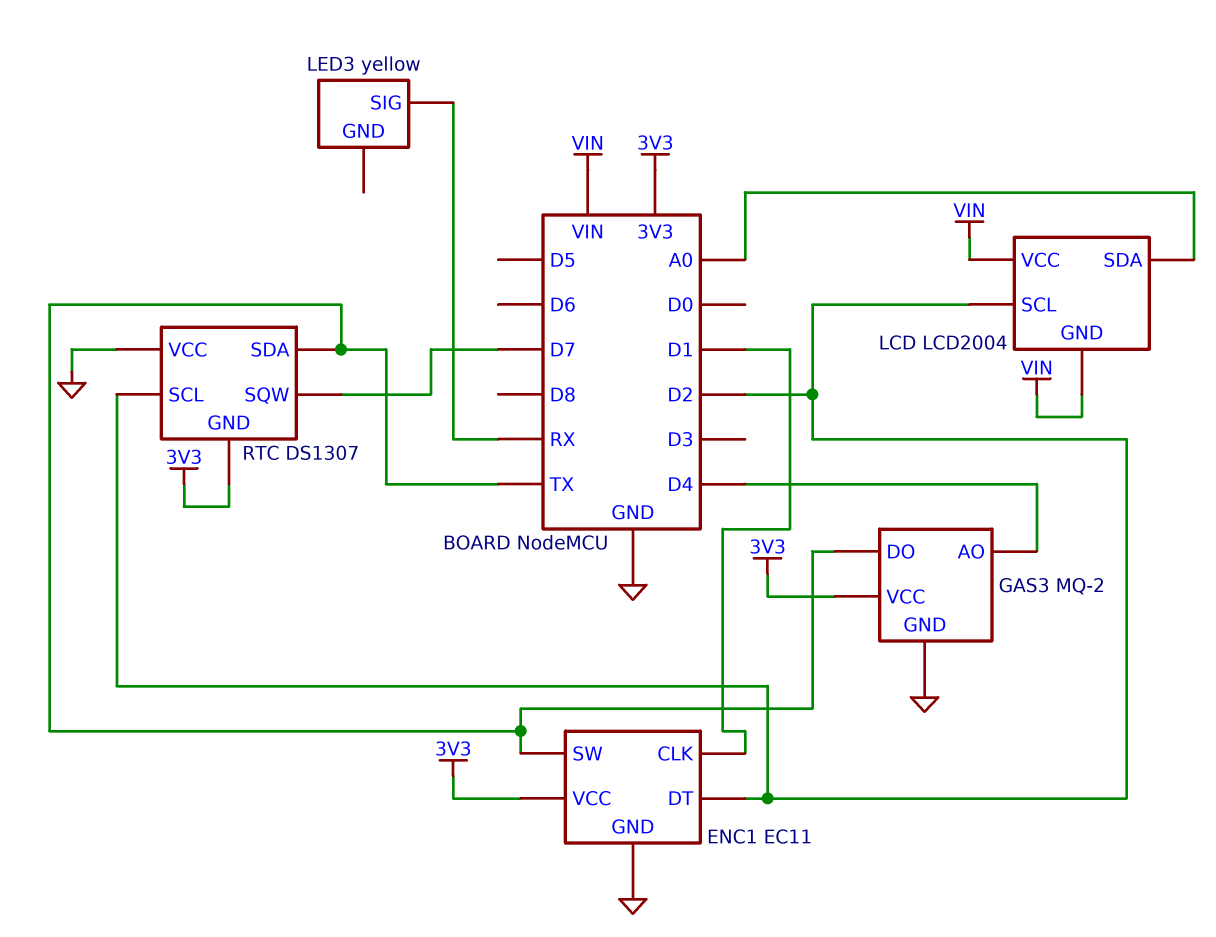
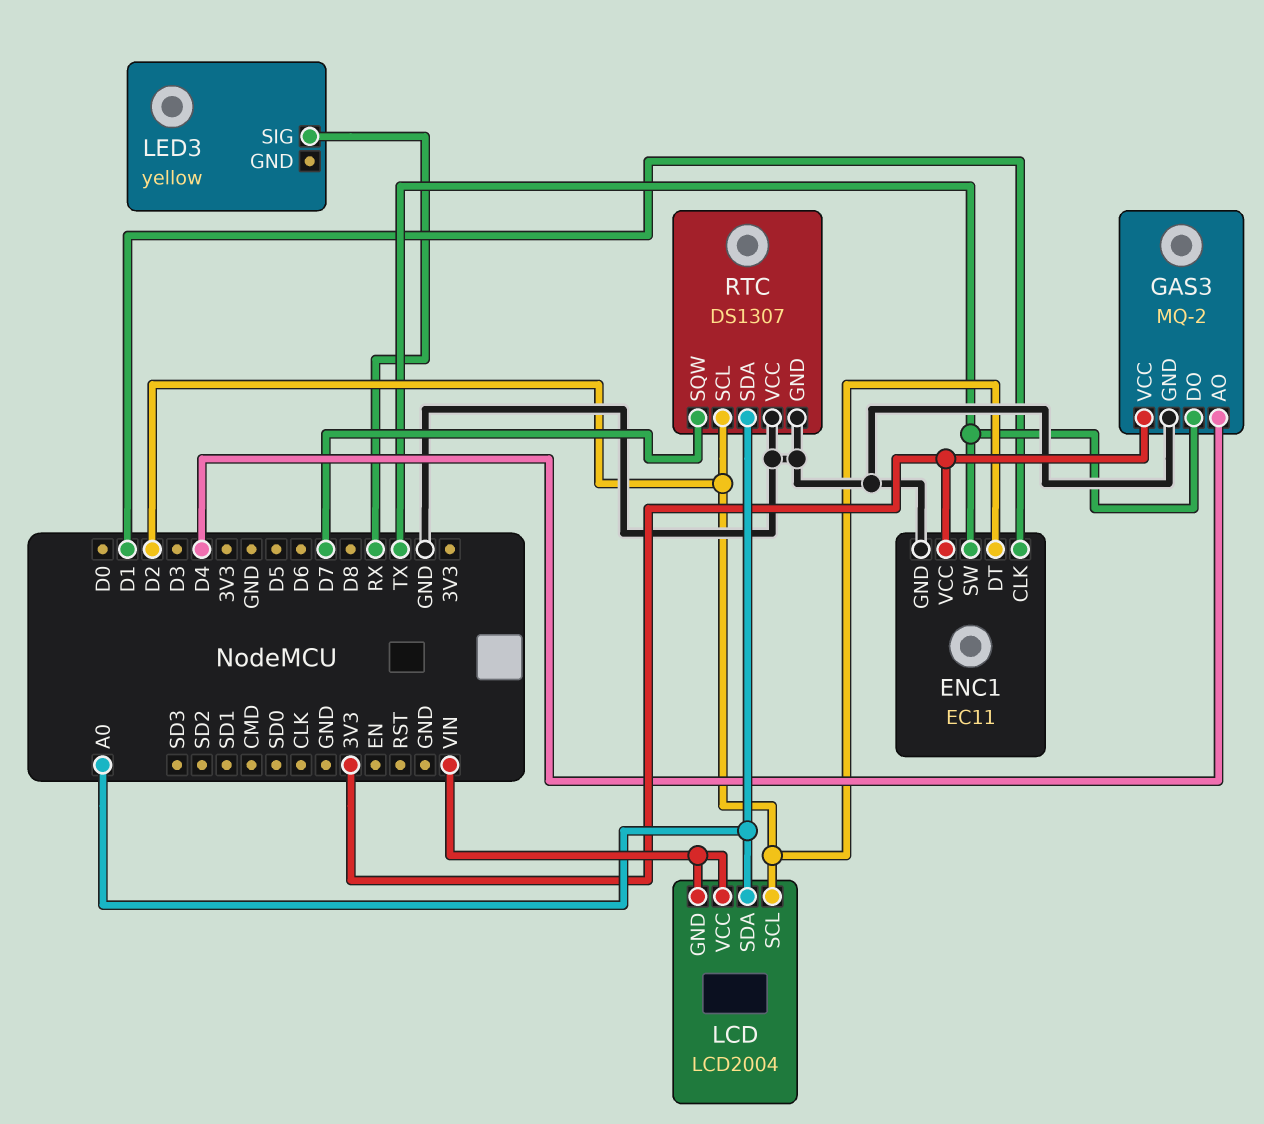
RTC pin GND: 3V3 -> GND
RTC pin SDA: TX -> A0

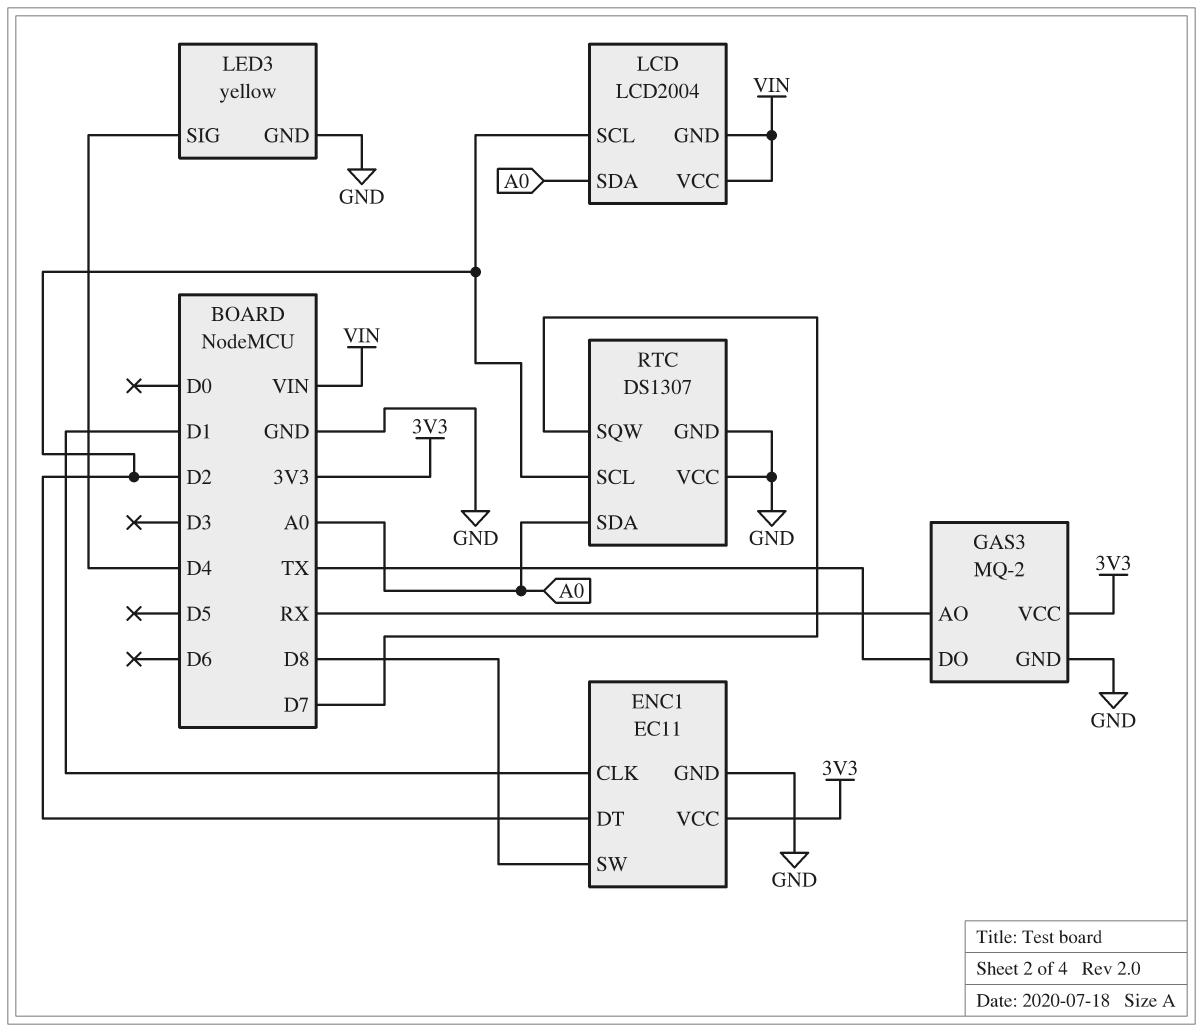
ENC1 pin SW: TX -> D8
GAS3 pin AO: D4 -> RX
LED3 pin GND: none -> GND
LED3 pin SIG: RX -> D4

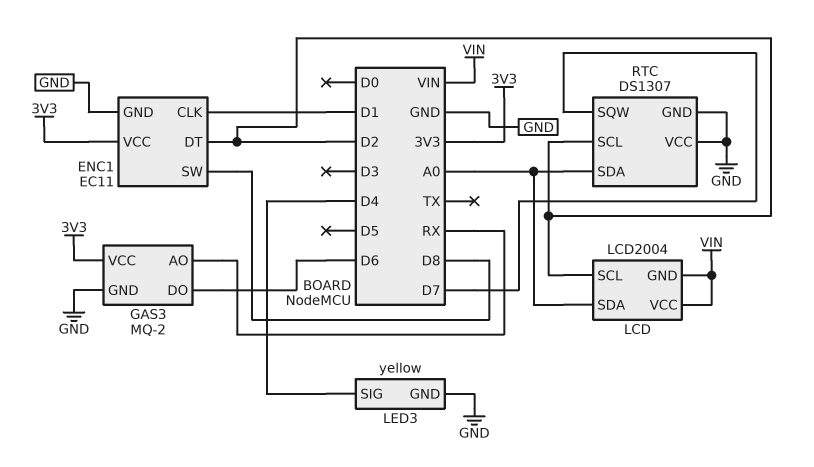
GAS3 pin DO: TX -> D6

